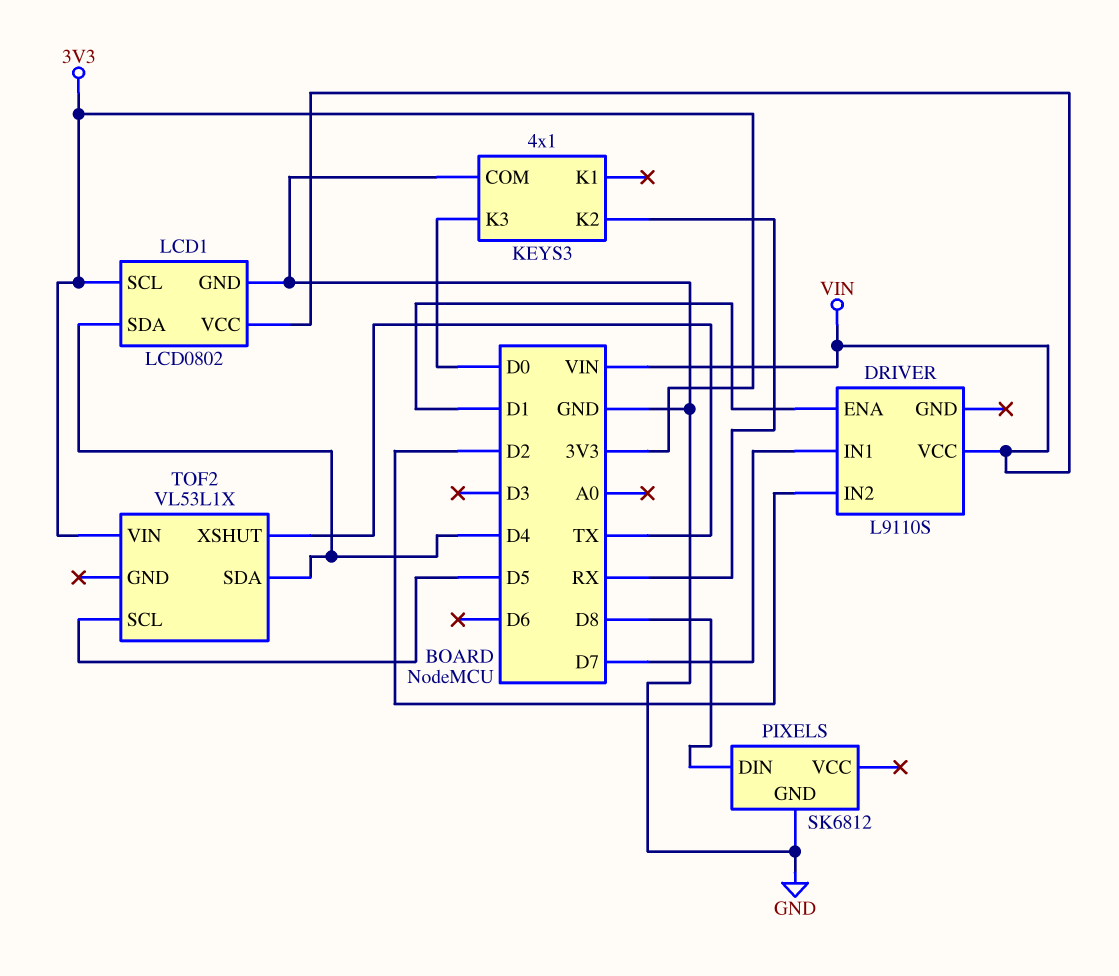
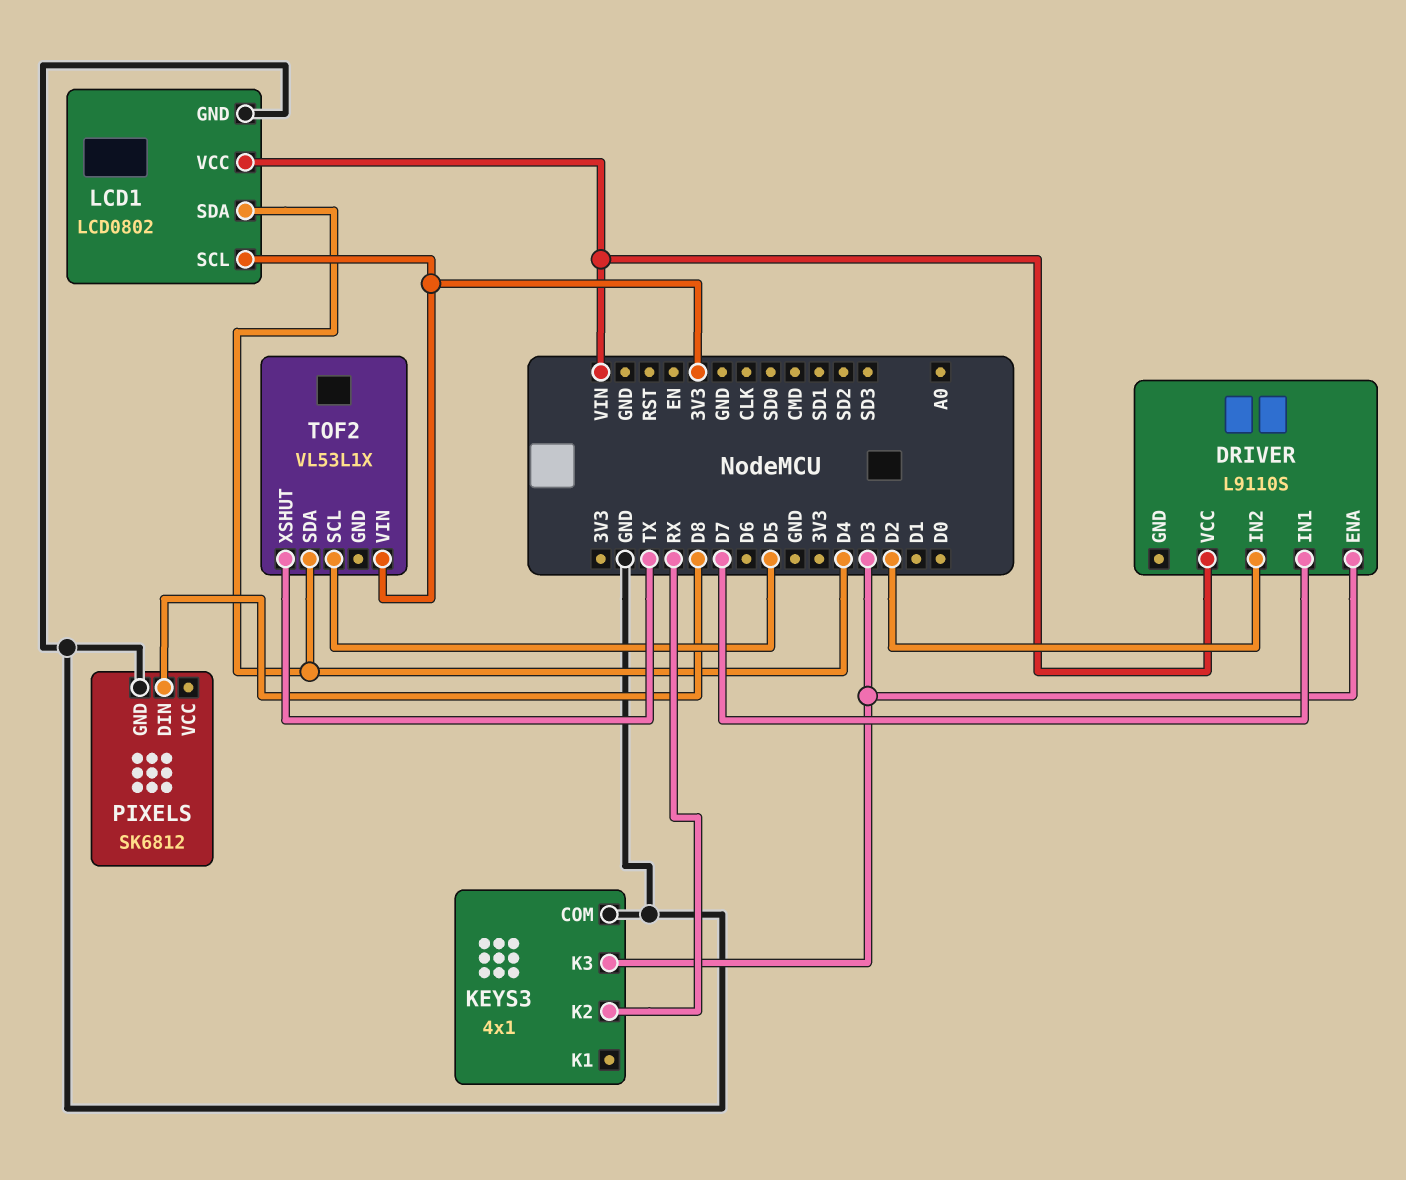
DRIVER pin ENA: D1 -> D3
KEYS3 pin K3: D0 -> D3

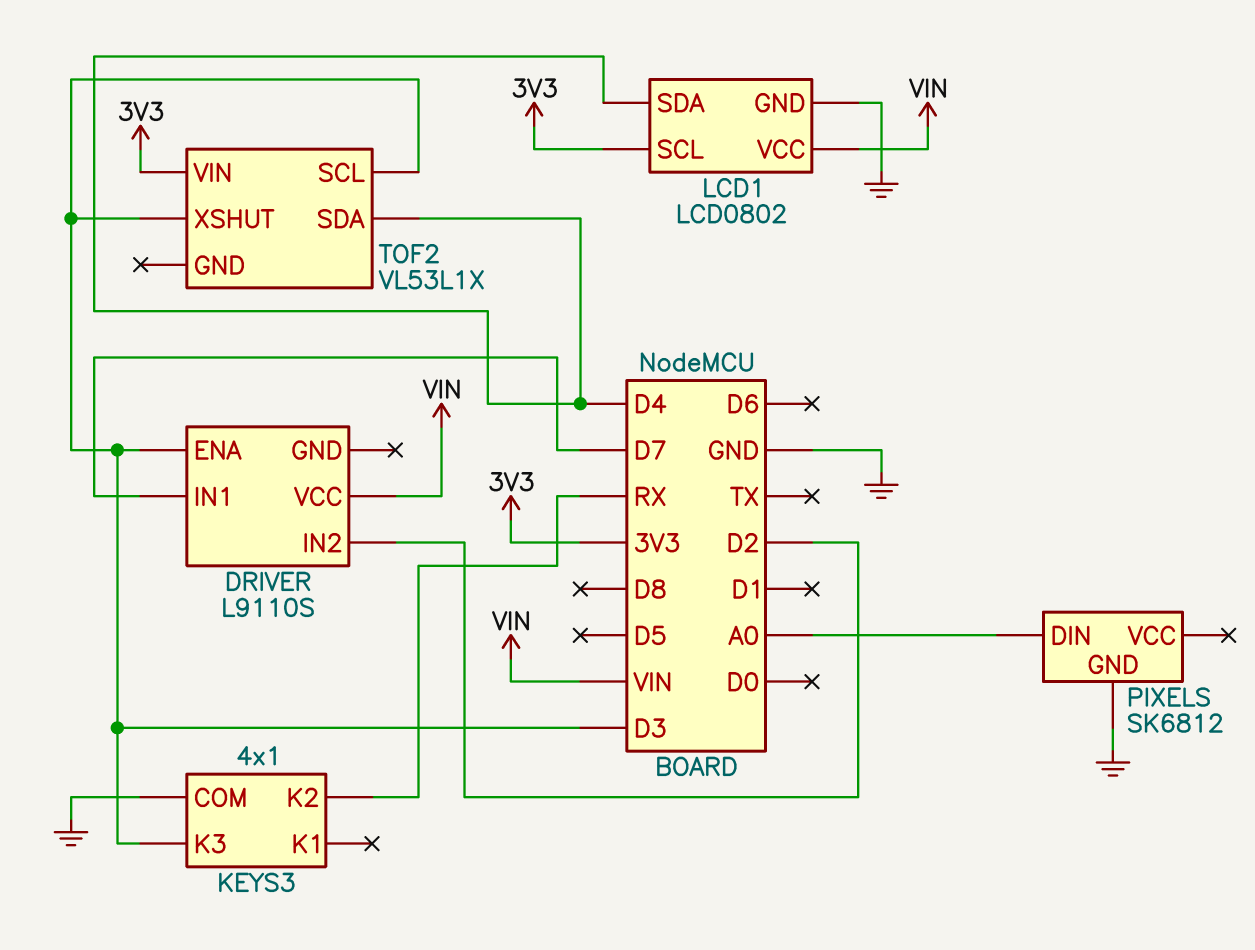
PIXELS pin DIN: D8 -> A0
TOF2 pin SCL: D5 -> D3
TOF2 pin XSHUT: TX -> D3

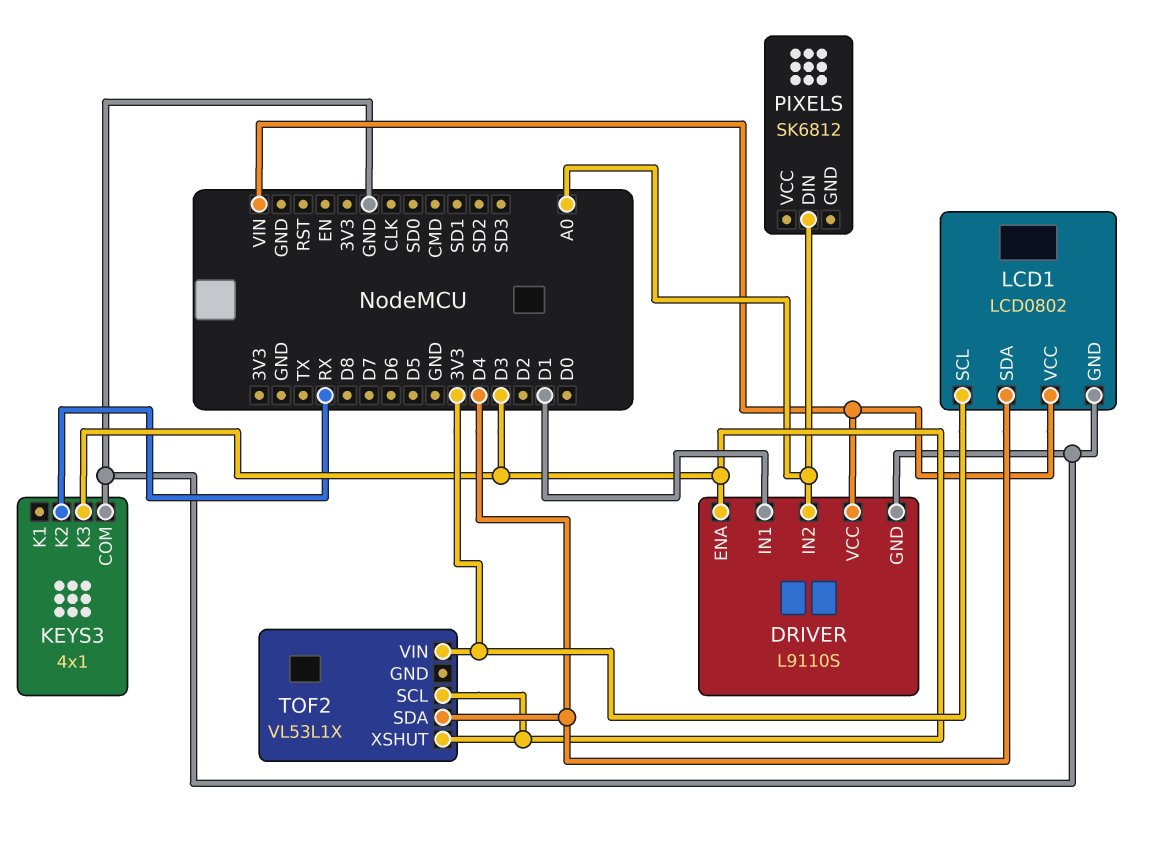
DRIVER pin GND: none -> GND
DRIVER pin IN1: D7 -> D1
DRIVER pin IN2: D2 -> A0
PIXELS pin GND: GND -> none

